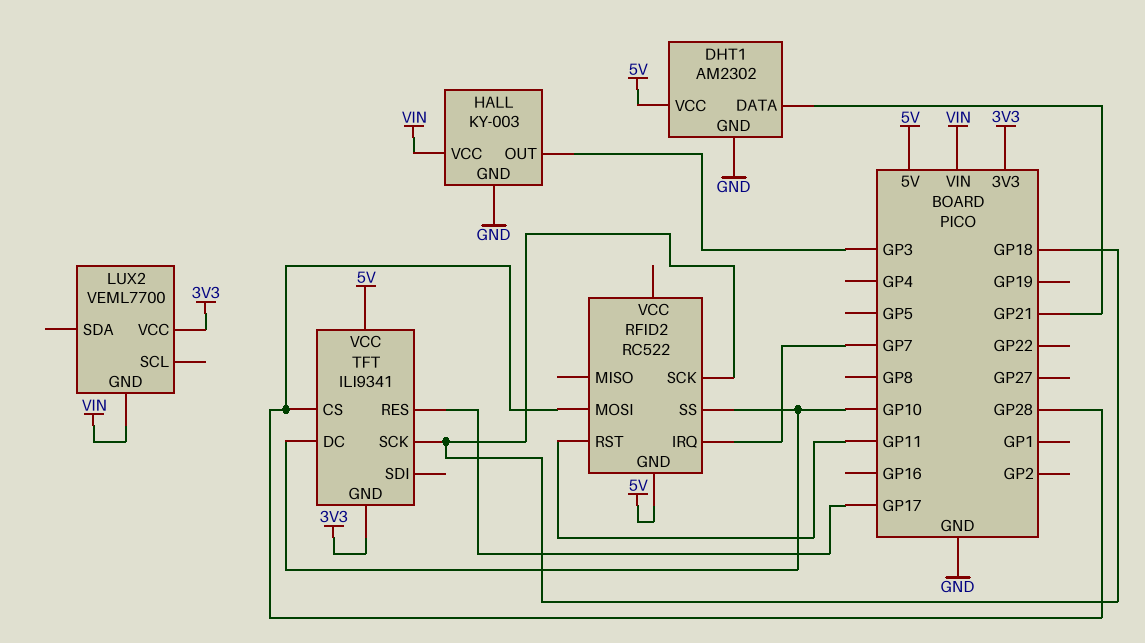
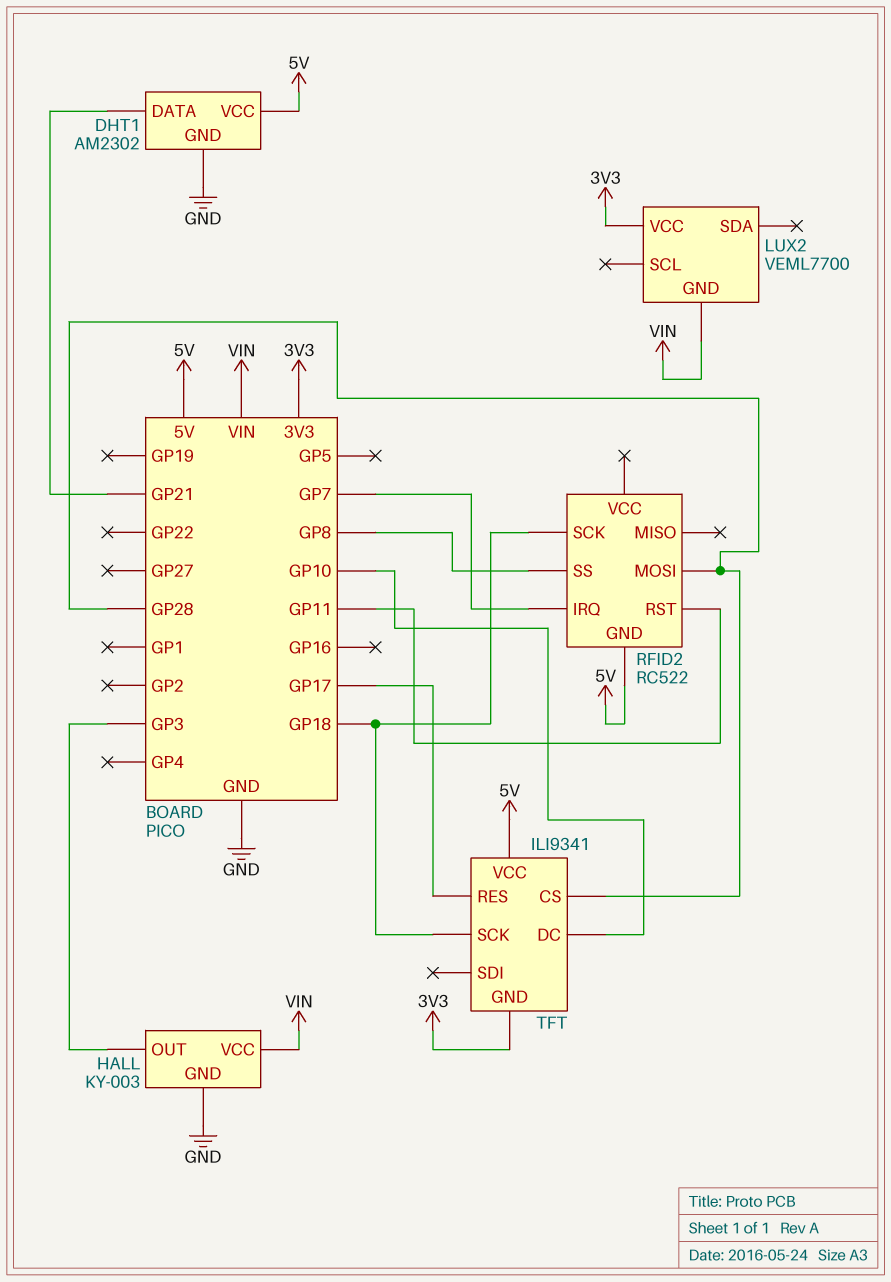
RFID2 pin SS: GP10 -> GP8

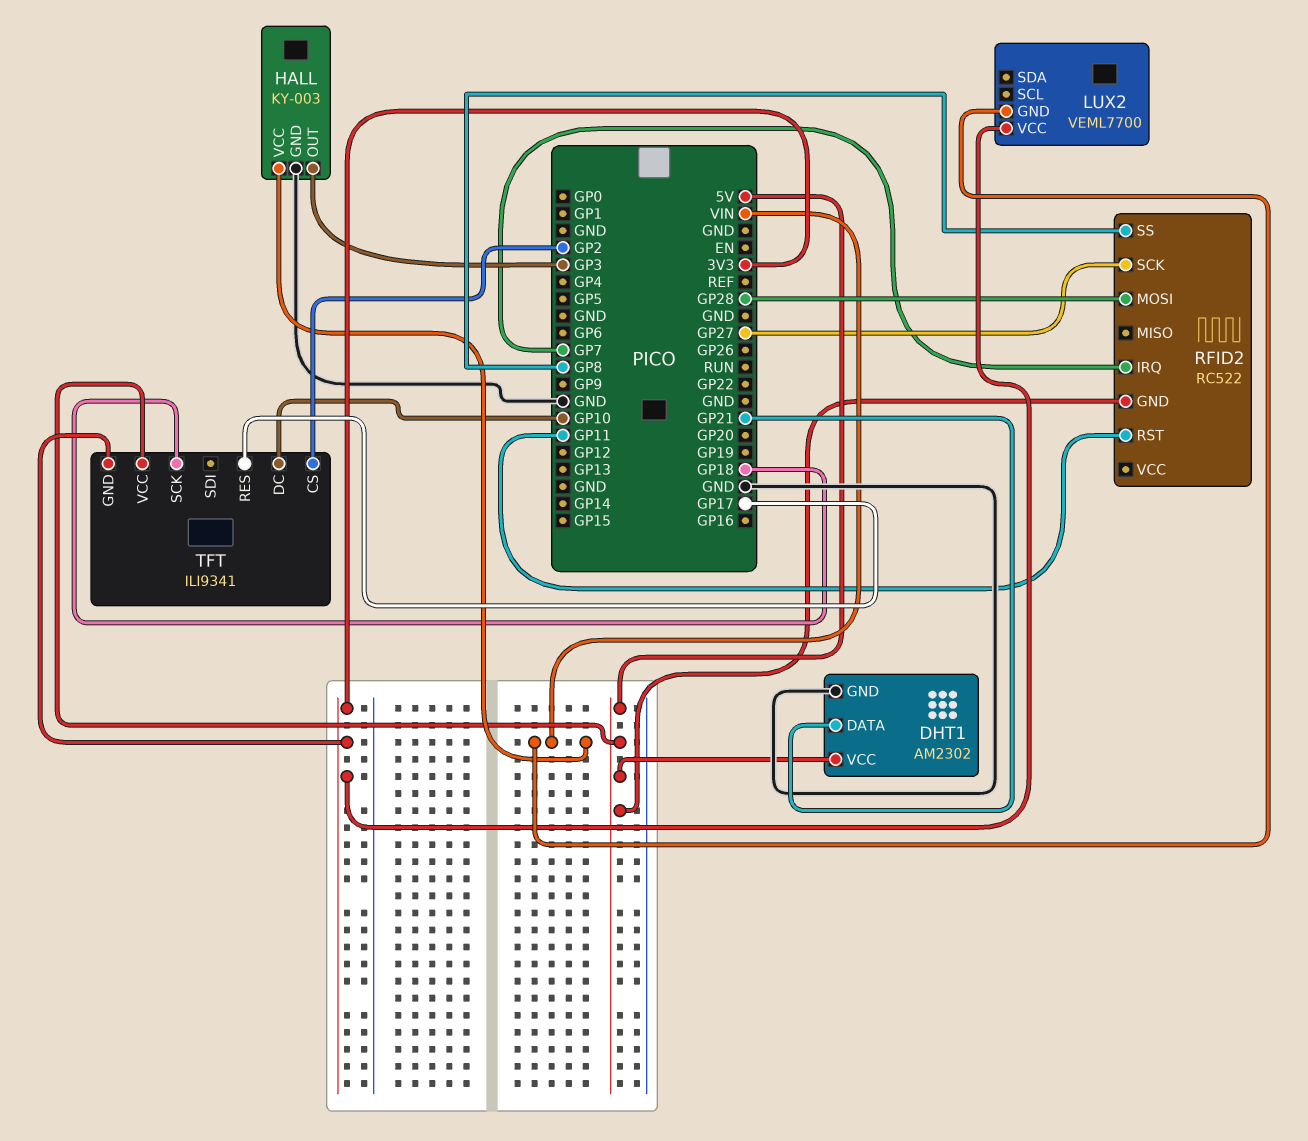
RFID2 pin SCK: GP18 -> GP27
TFT pin CS: GP28 -> GP2

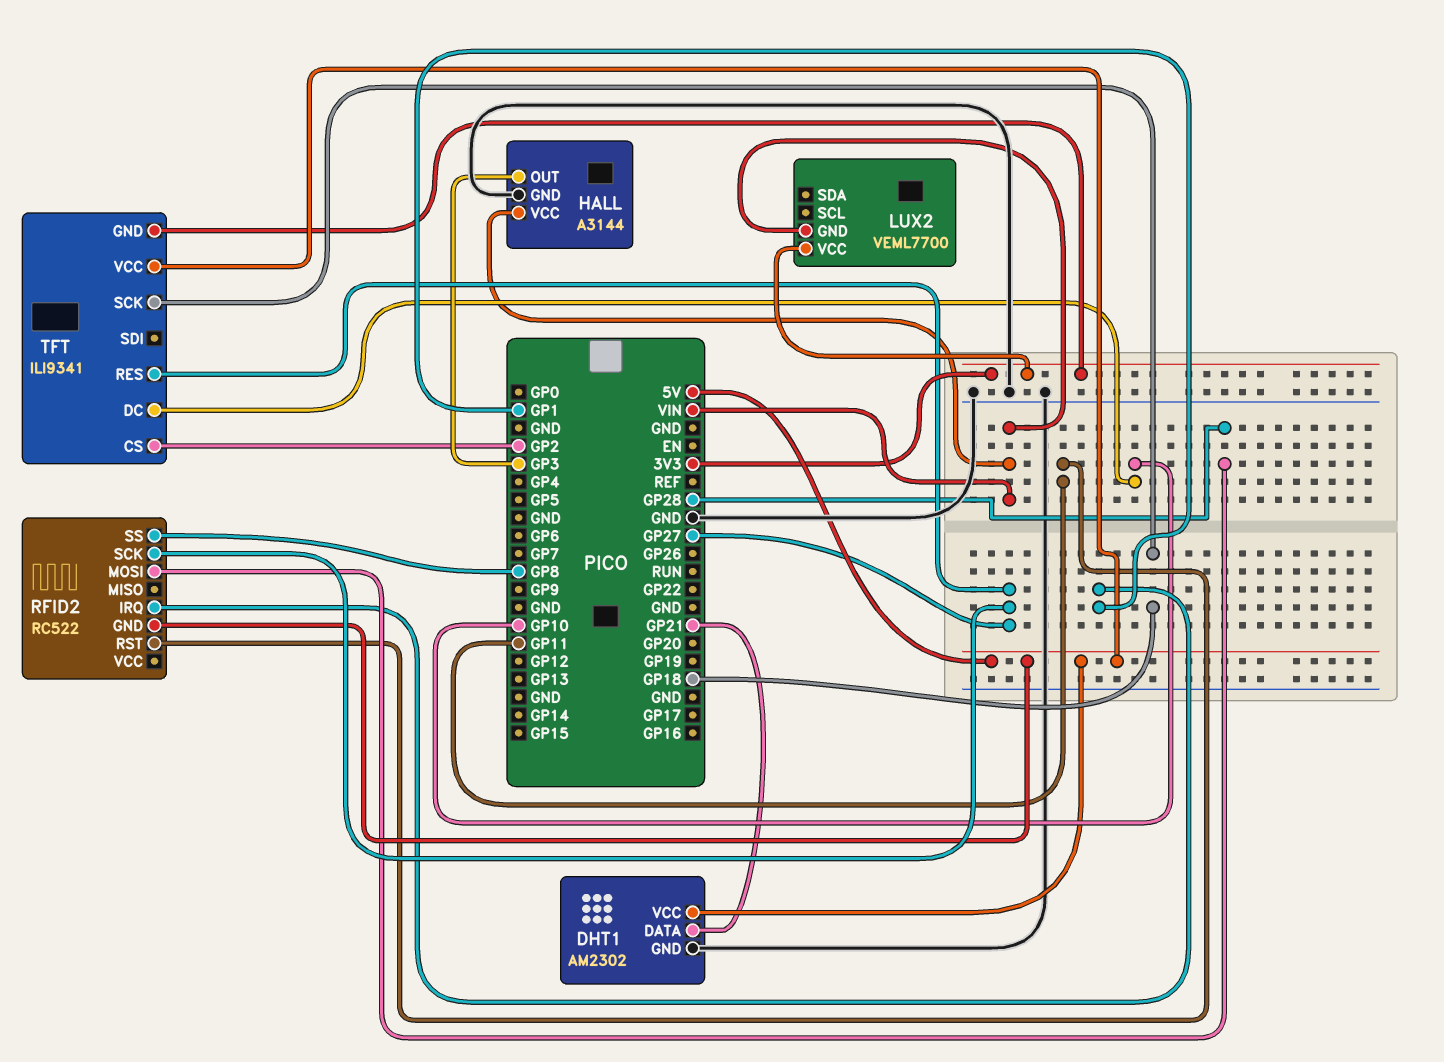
HALL: KY-003 -> A3144
RFID2 pin IRQ: GP7 -> GP1
TFT pin RES: GP17 -> GP27

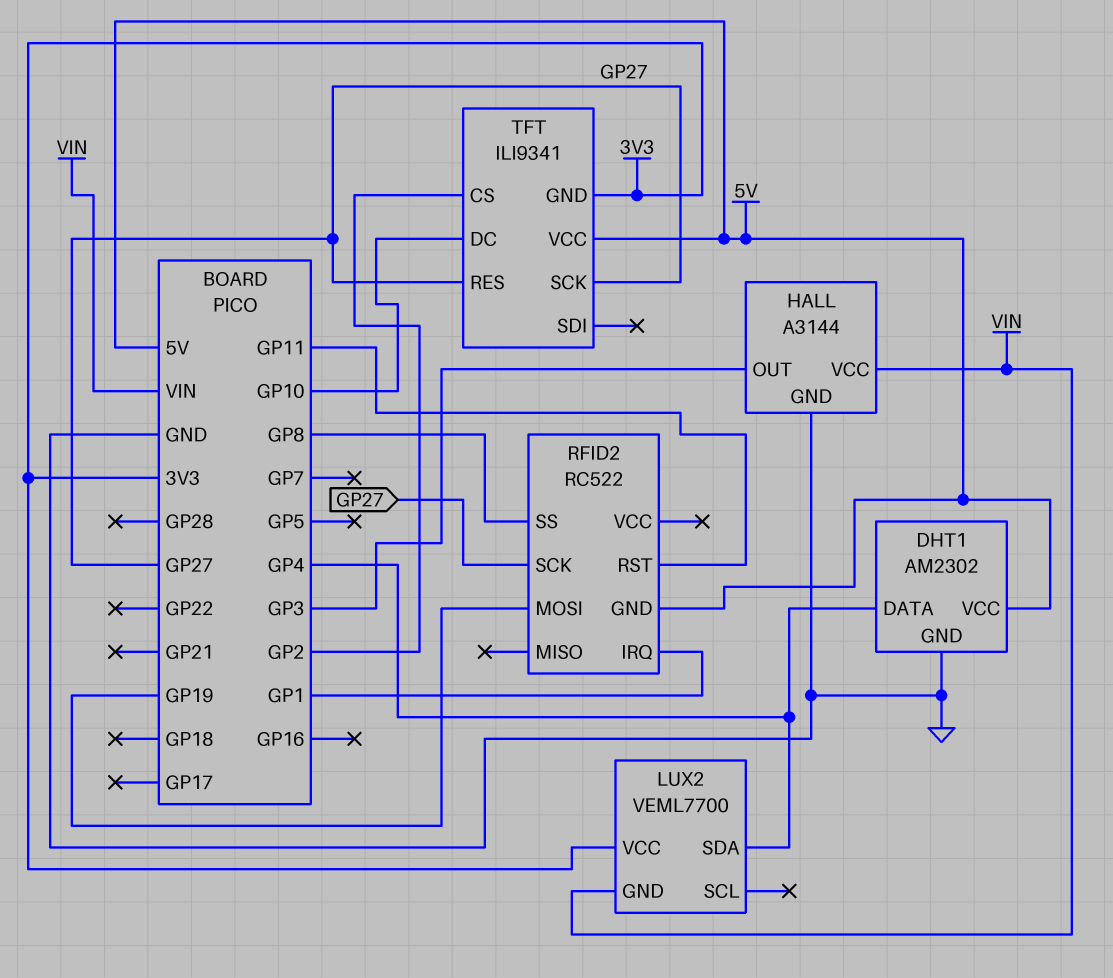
DHT1 pin DATA: GP21 -> GP4
LUX2 pin SDA: none -> GP4
RFID2 pin MOSI: GP28 -> GP19
TFT pin SCK: GP18 -> GP27

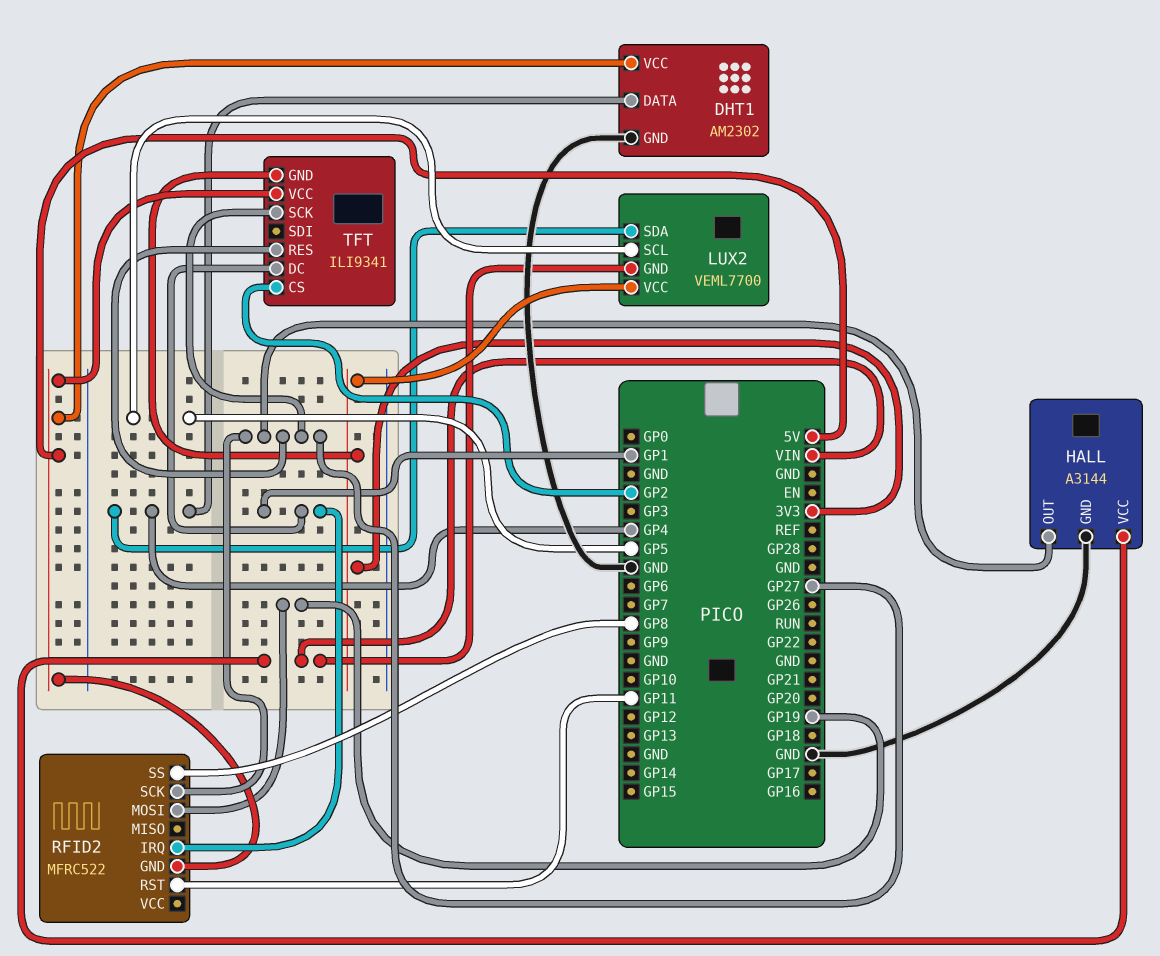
HALL pin OUT: GP3 -> GP27
LUX2 pin SCL: none -> GP5
RFID2: RC522 -> MFRC522
TFT pin DC: GP10 -> GP1

